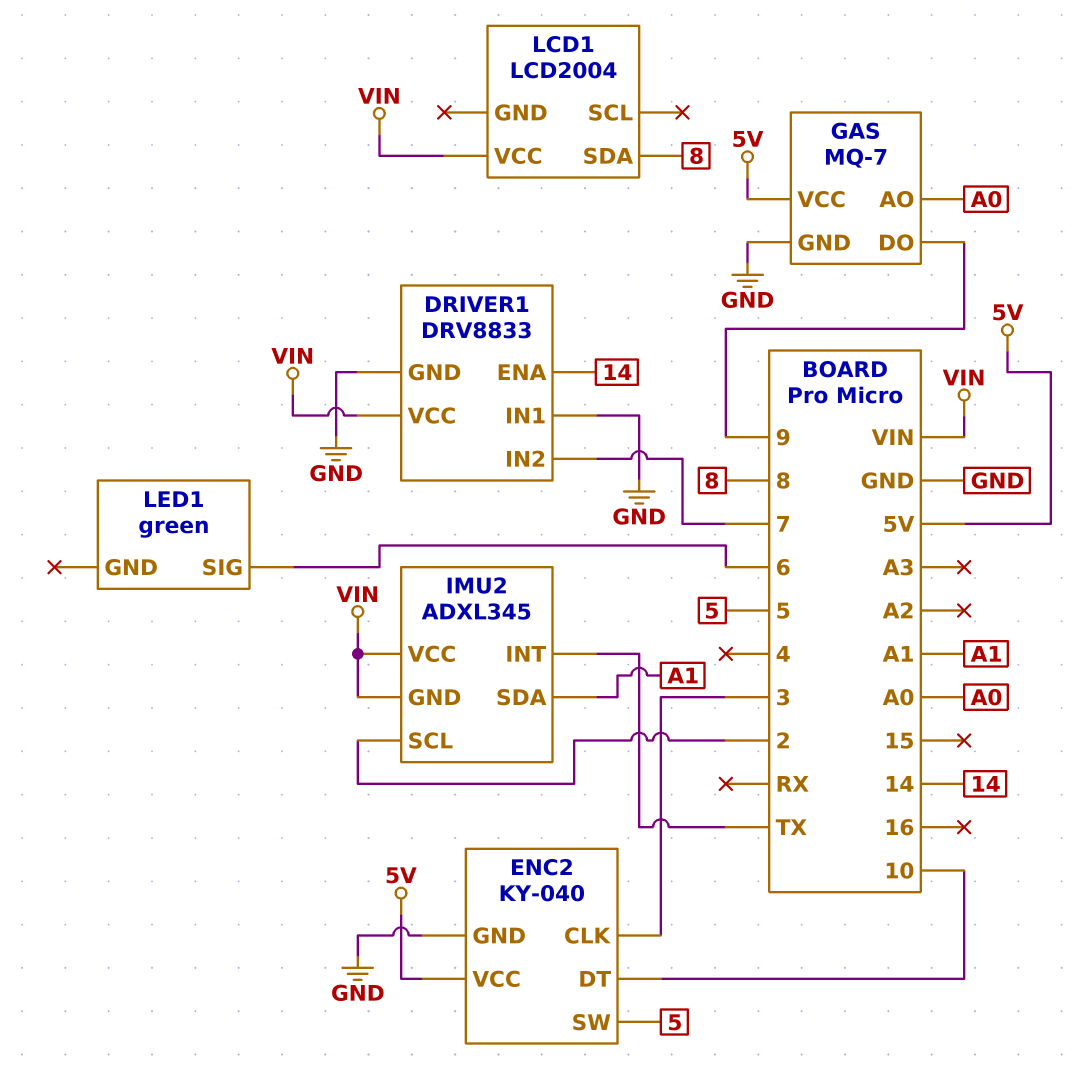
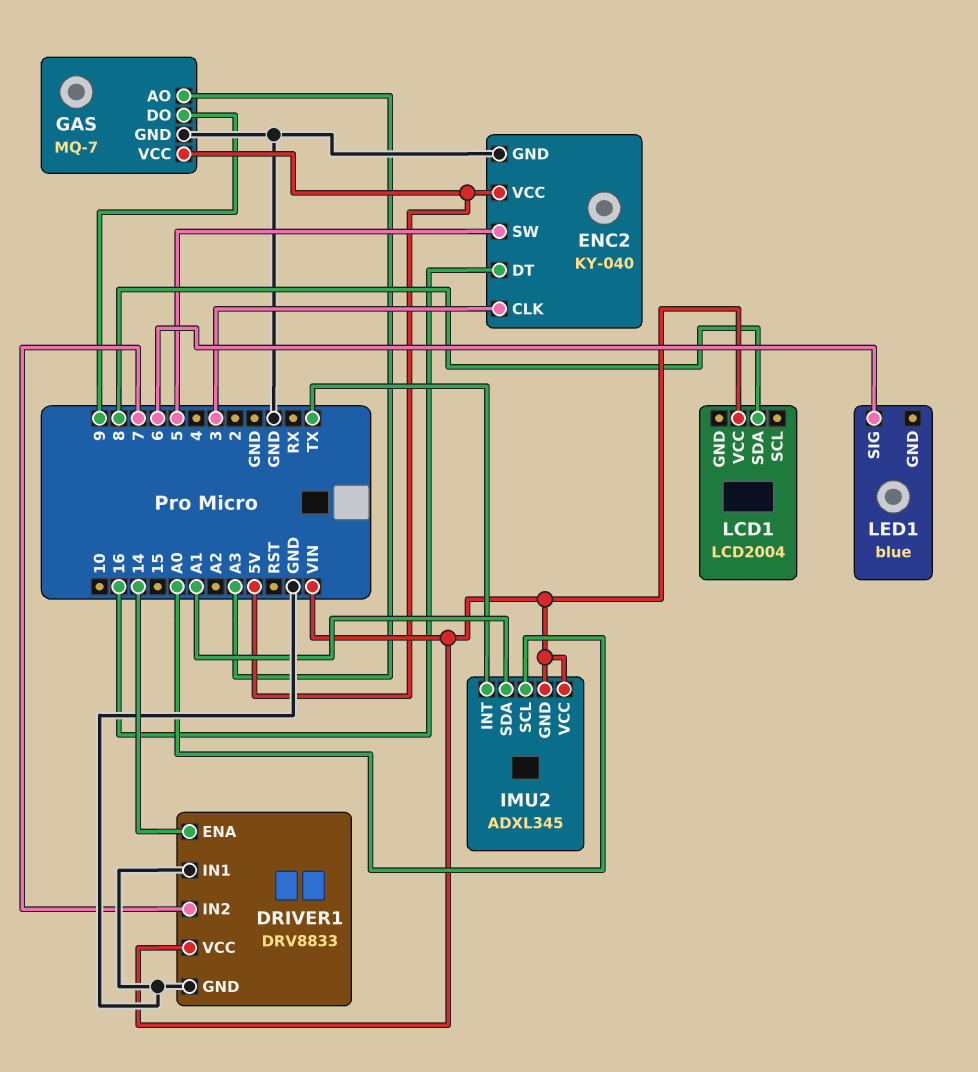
ENC2 pin DT: 10 -> 16
GAS pin AO: A0 -> A3
IMU2 pin SCL: 2 -> A0
LED1: green -> blue

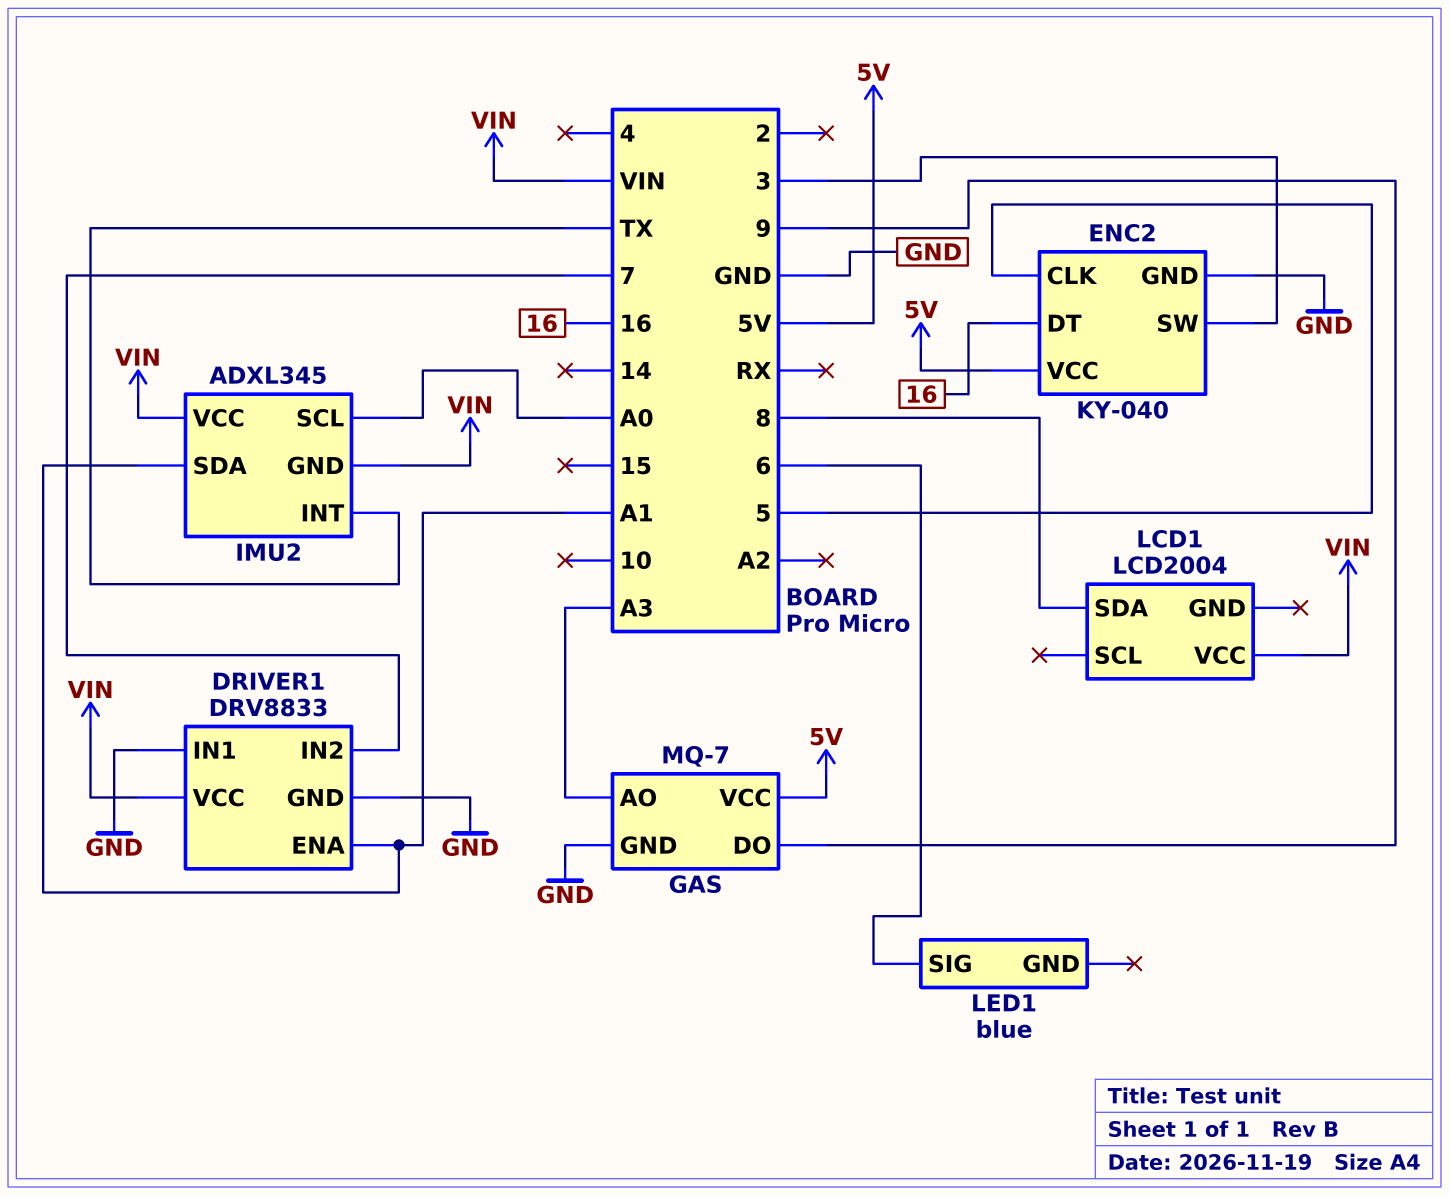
DRIVER1 pin ENA: 14 -> A1
ENC2 pin CLK: 3 -> 5
ENC2 pin SW: 5 -> 3

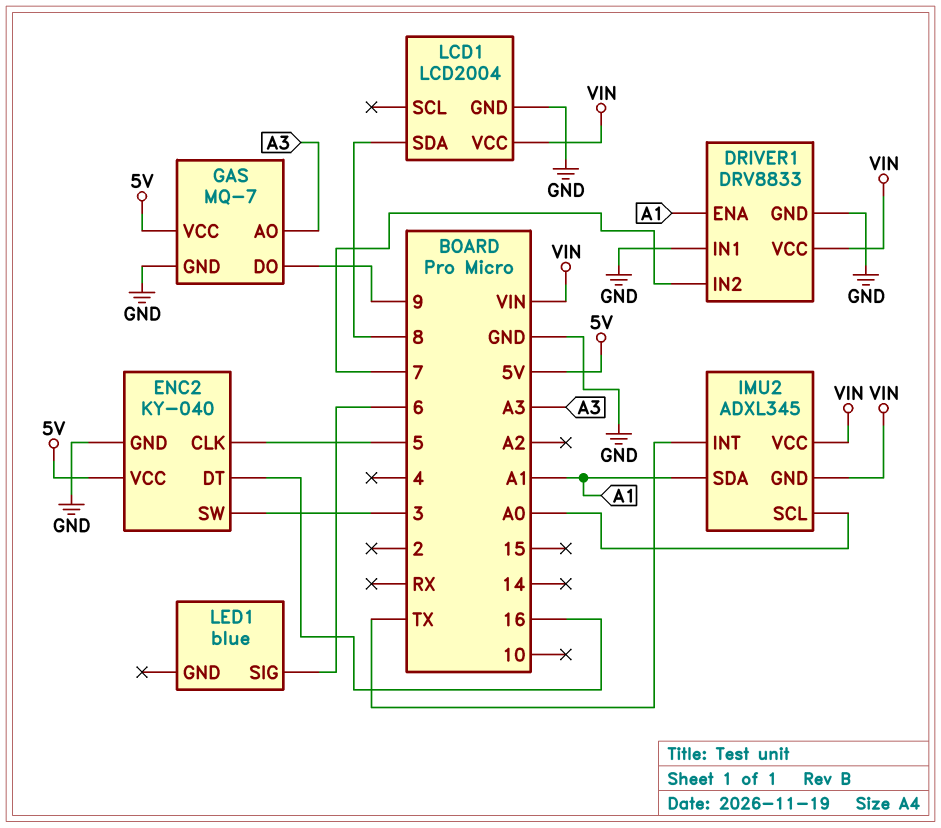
LCD1 pin GND: none -> GND

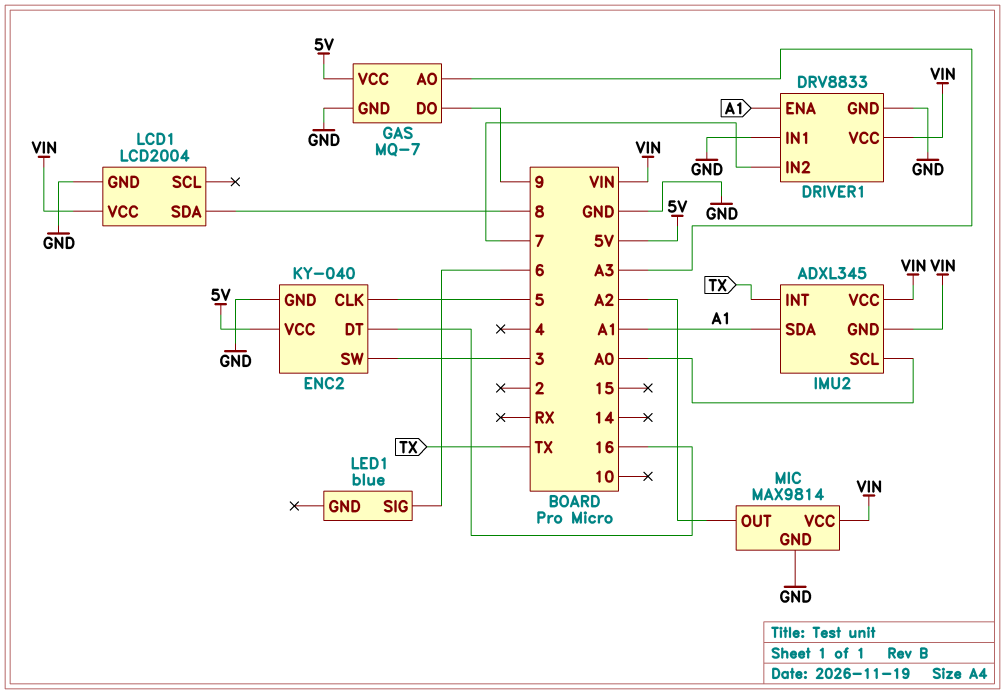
MIC: none -> MAX9814
MIC pin GND: none -> GND
MIC pin OUT: none -> A2
MIC pin VCC: none -> VIN

